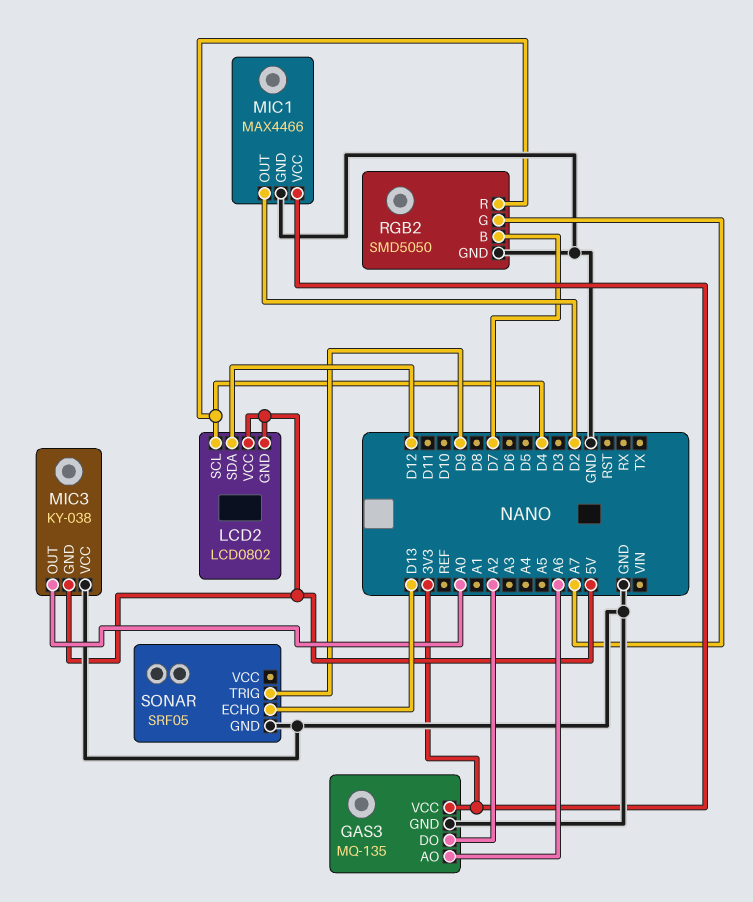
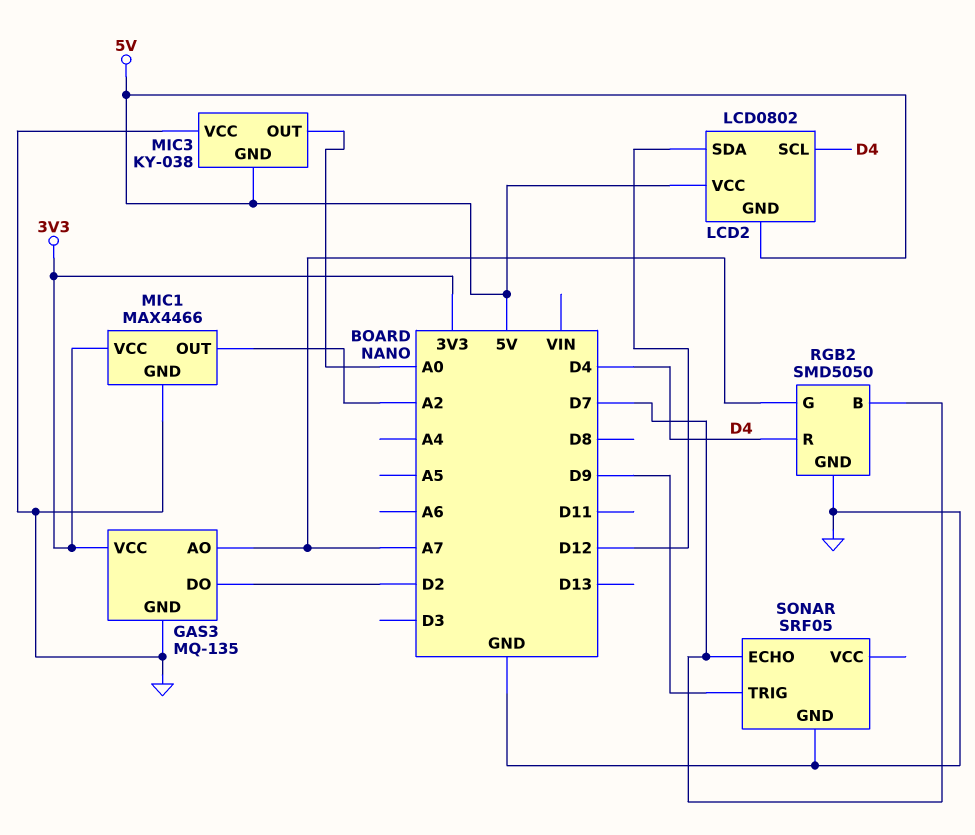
GAS3 pin AO: A6 -> A7
GAS3 pin DO: A2 -> D2
MIC1 pin OUT: D2 -> A2
SONAR pin ECHO: D13 -> D7

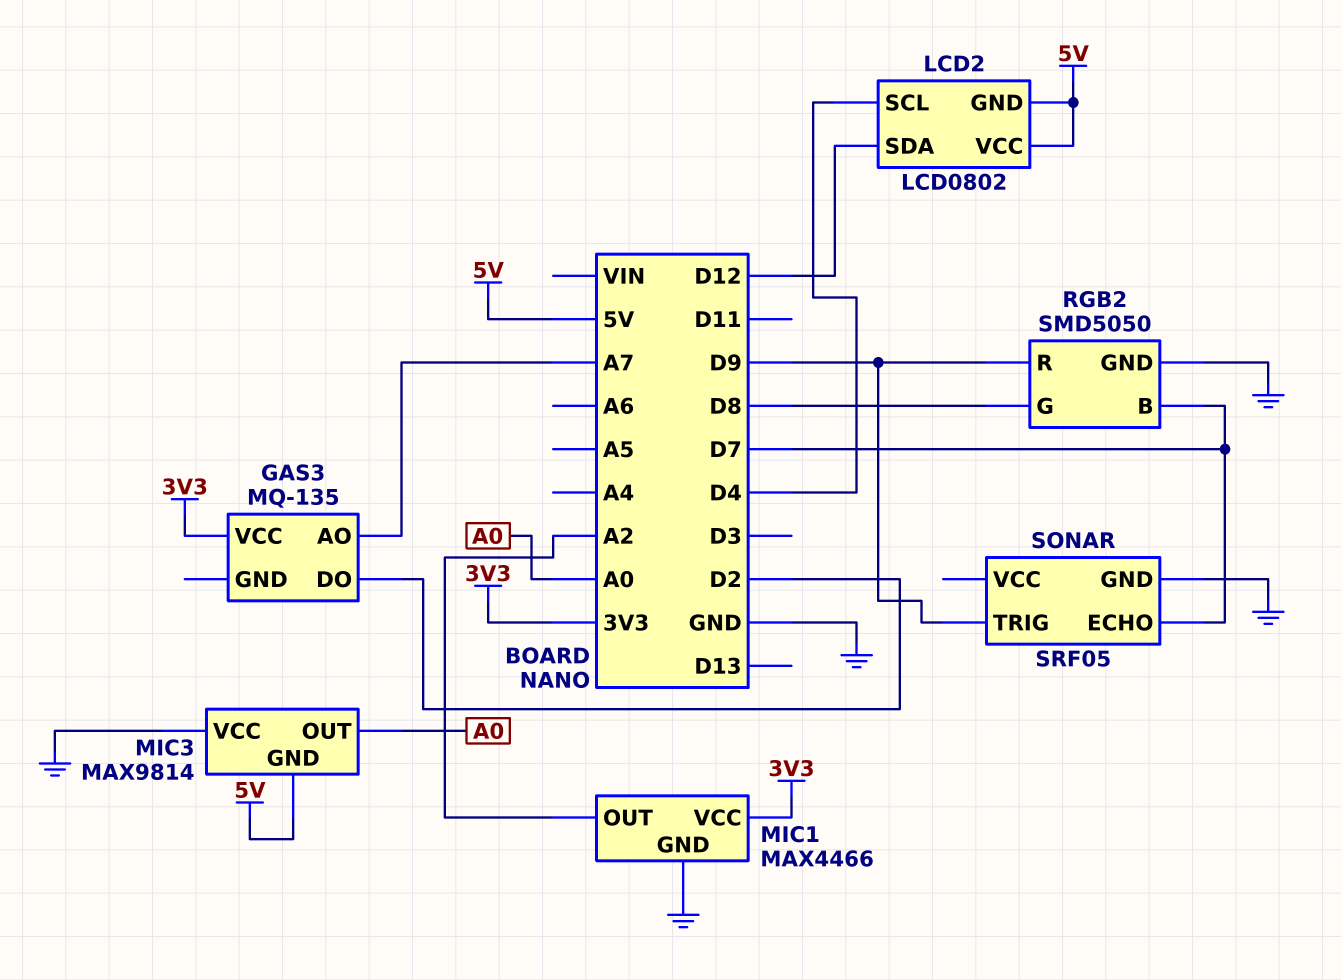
GAS3 pin GND: GND -> none
MIC3: KY-038 -> MAX9814
RGB2 pin G: A7 -> D8
RGB2 pin R: D4 -> D9

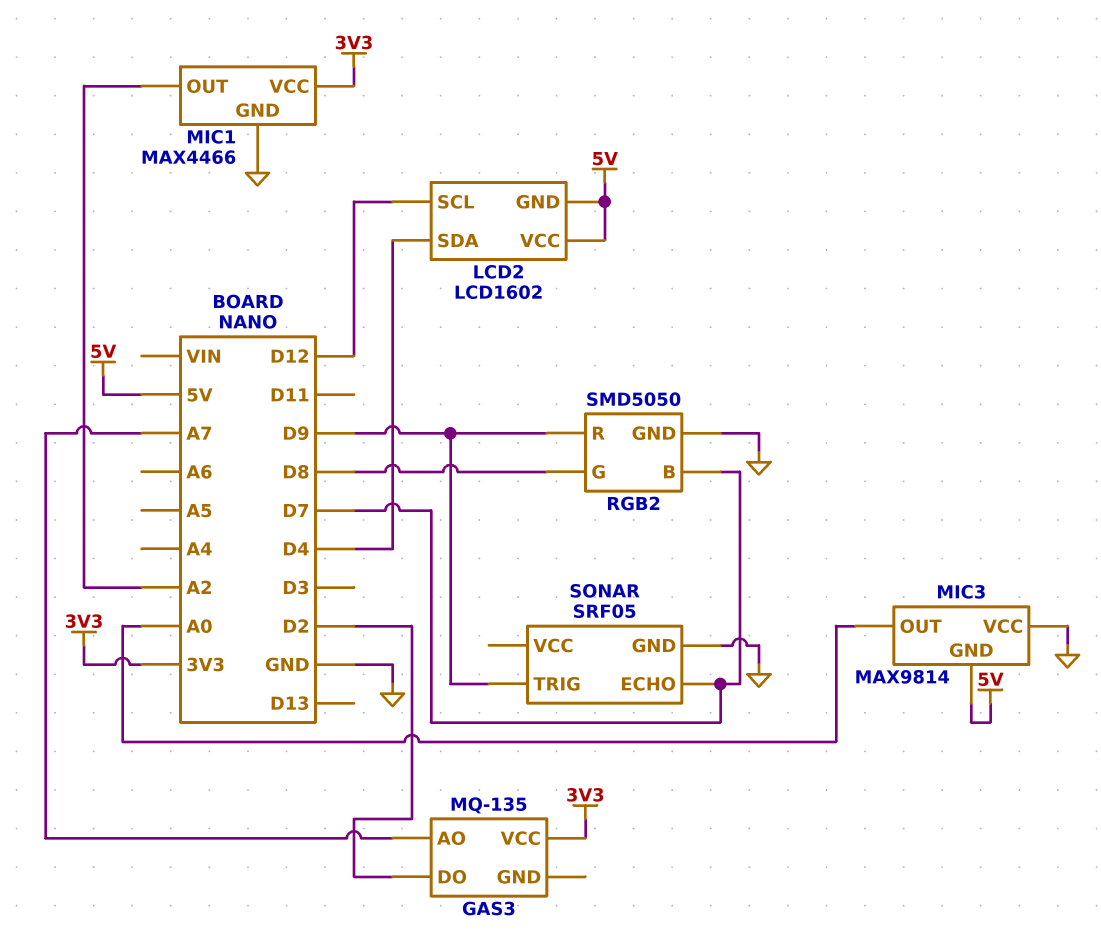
LCD2: LCD0802 -> LCD1602
LCD2 pin SCL: D4 -> D12
LCD2 pin SDA: D12 -> D4

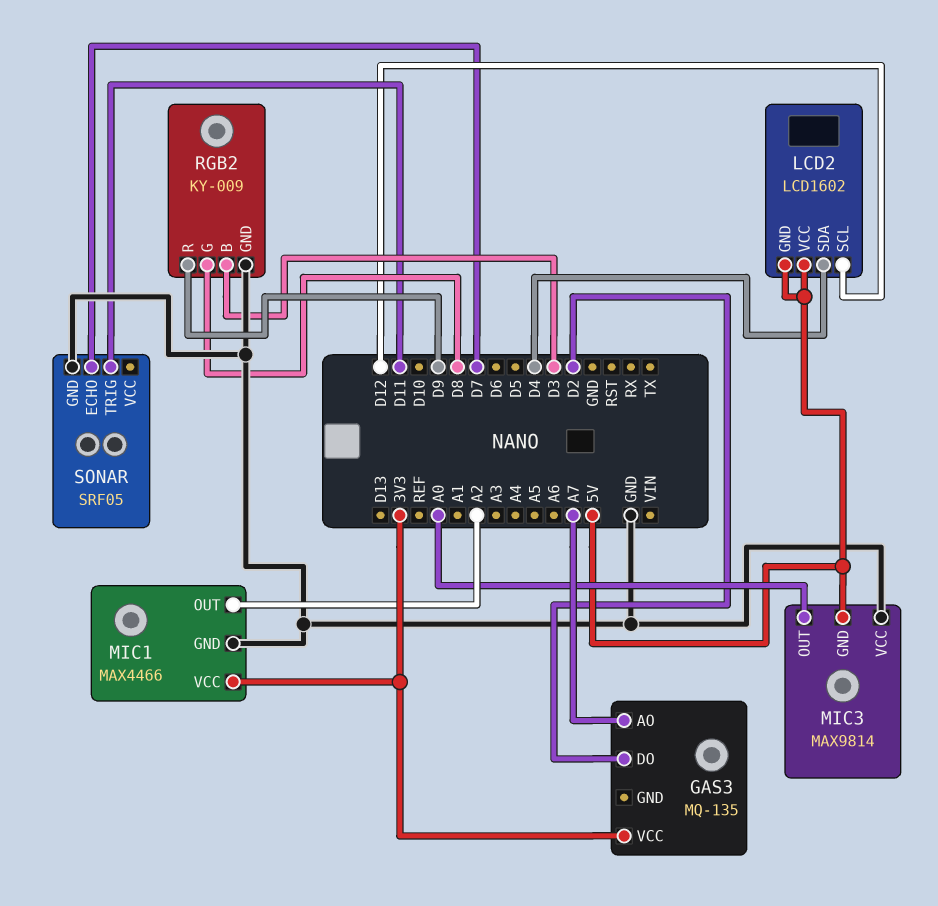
RGB2: SMD5050 -> KY-009
RGB2 pin B: D7 -> D3
SONAR pin TRIG: D9 -> D11

